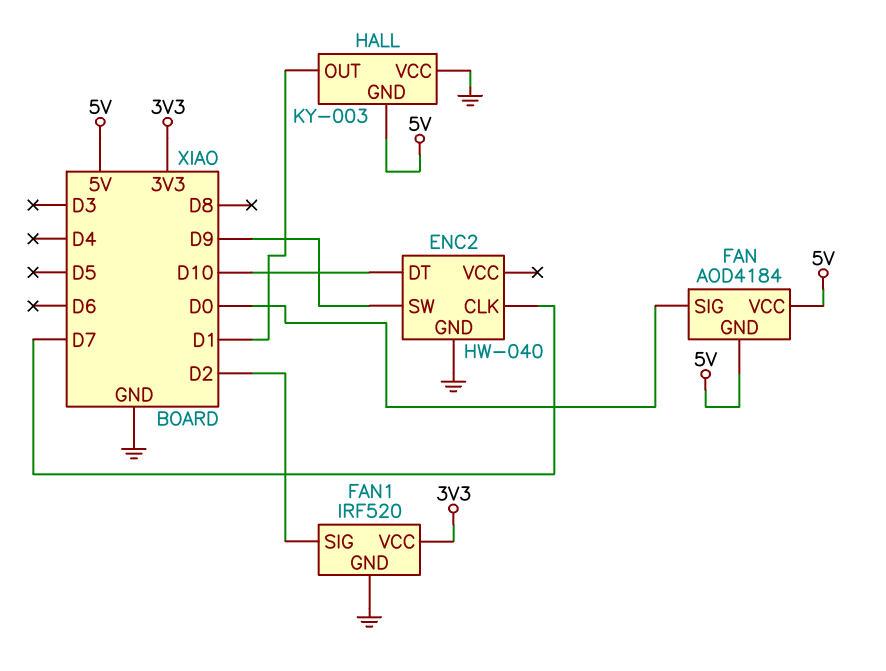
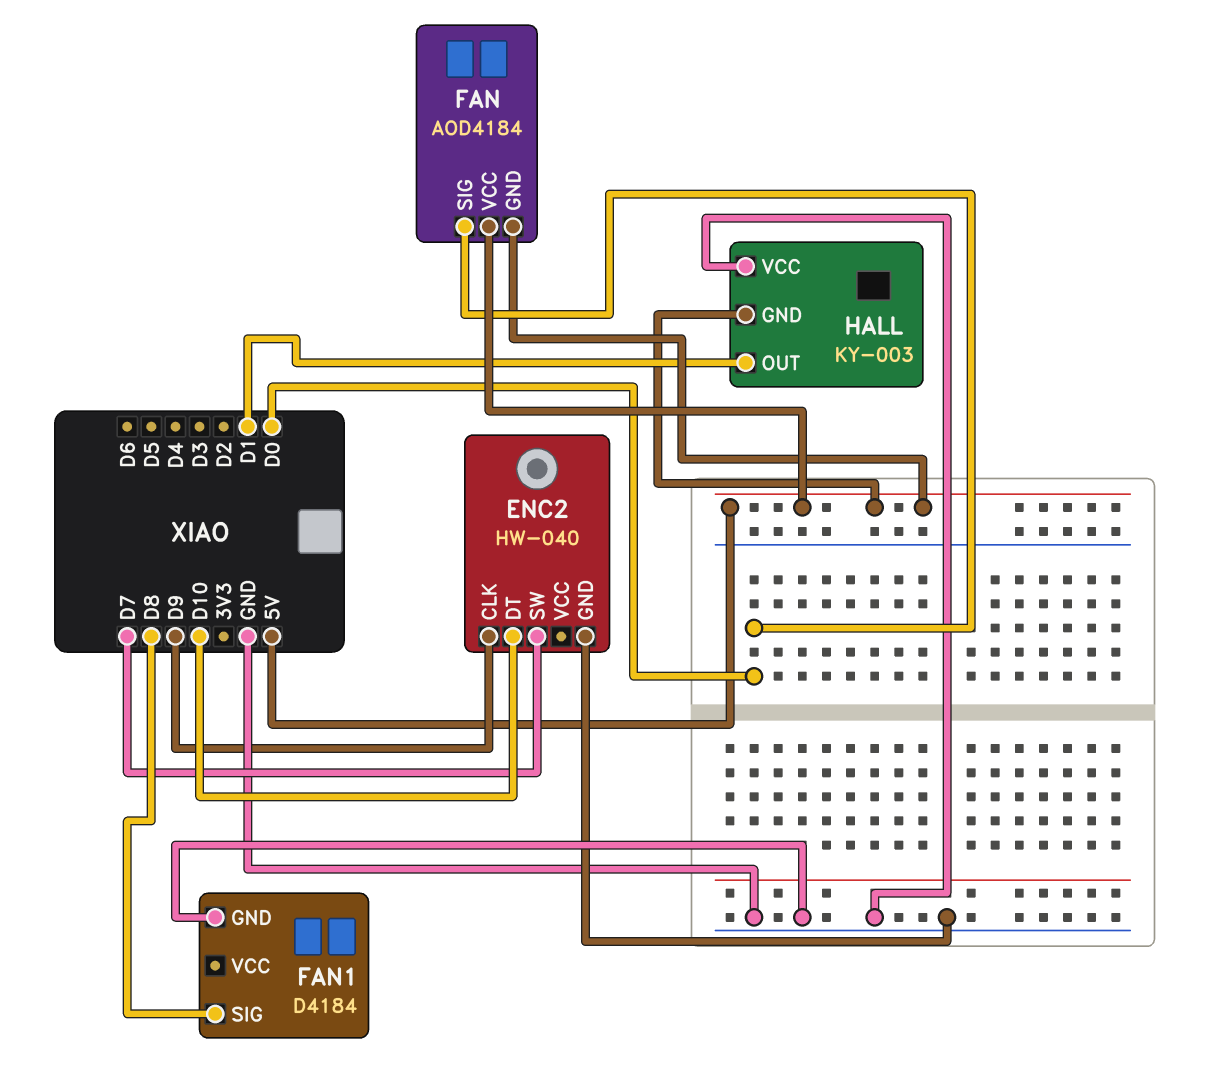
ENC2 pin CLK: D7 -> D9
ENC2 pin SW: D9 -> D7
FAN1: IRF520 -> D4184
FAN1 pin SIG: D2 -> D8
FAN1 pin VCC: 3V3 -> none

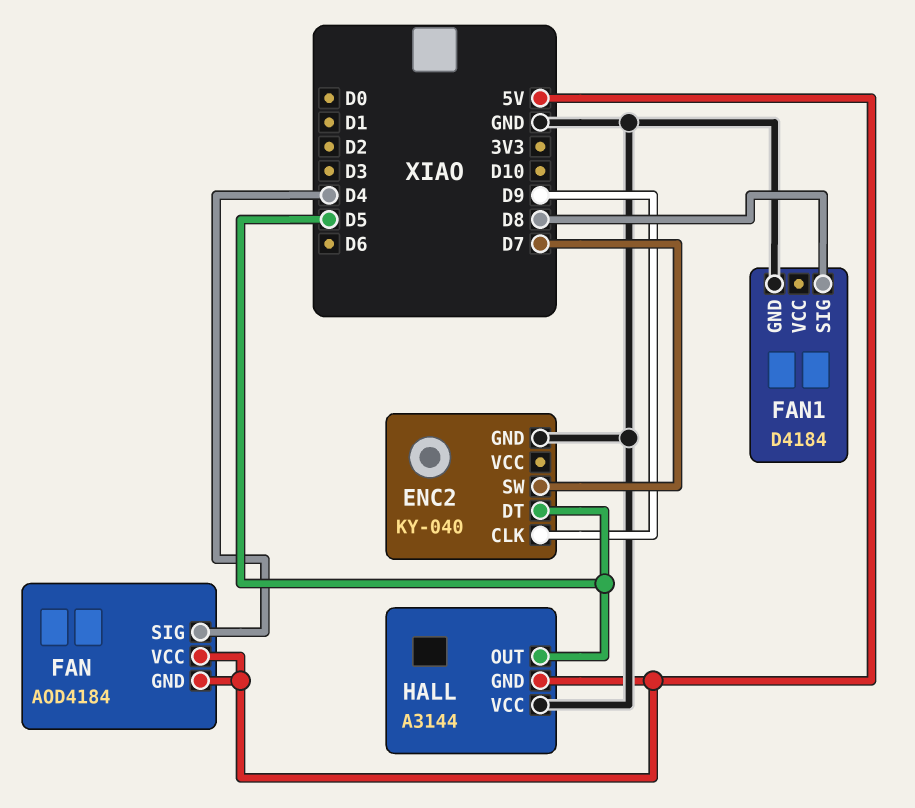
ENC2: HW-040 -> KY-040
ENC2 pin DT: D10 -> D5
FAN pin SIG: D0 -> D4
HALL: KY-003 -> A3144
HALL pin OUT: D1 -> D5

